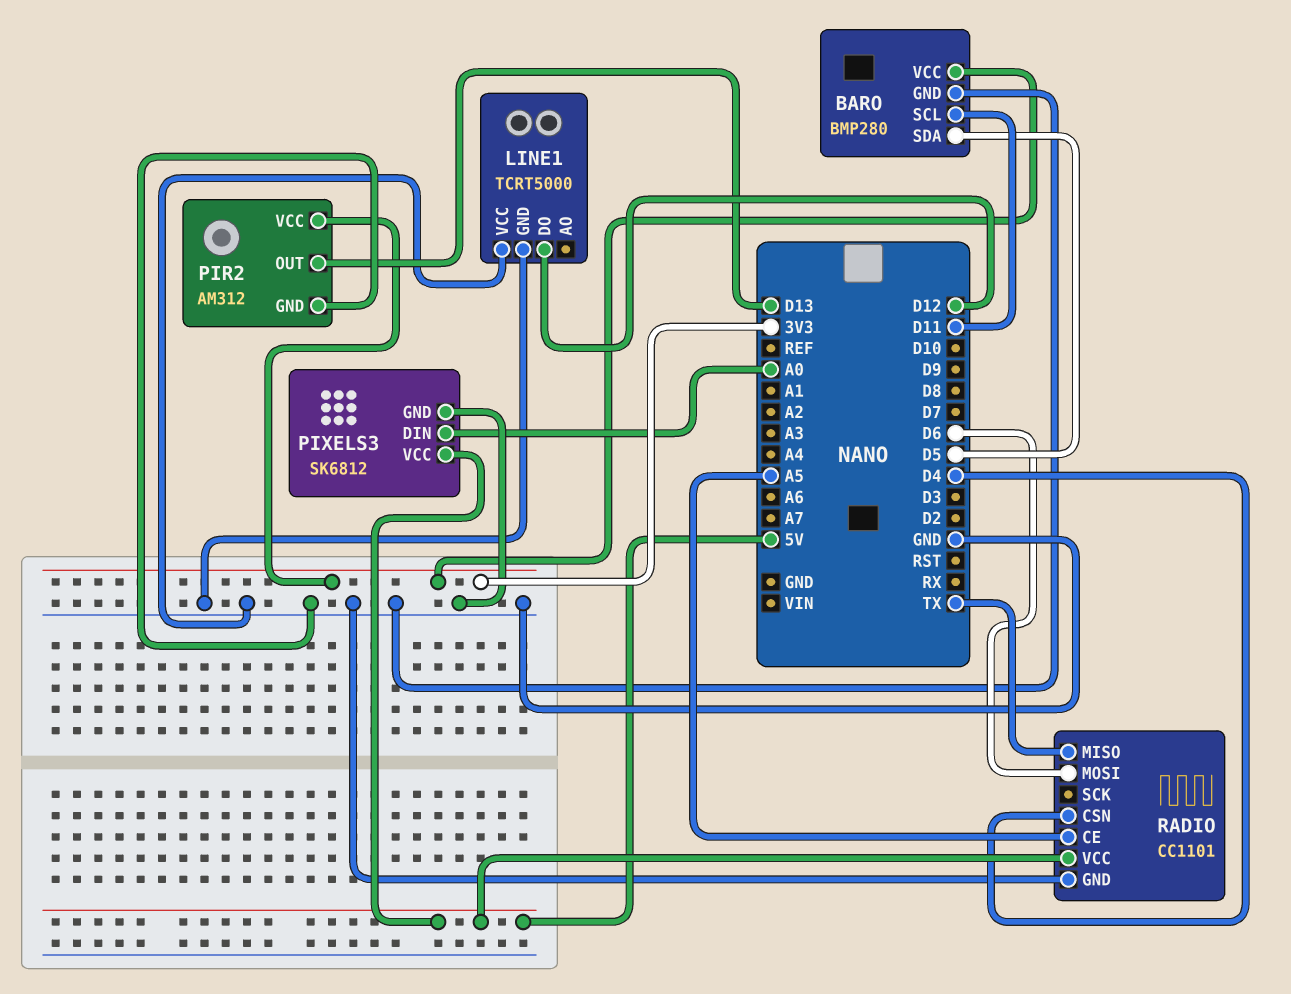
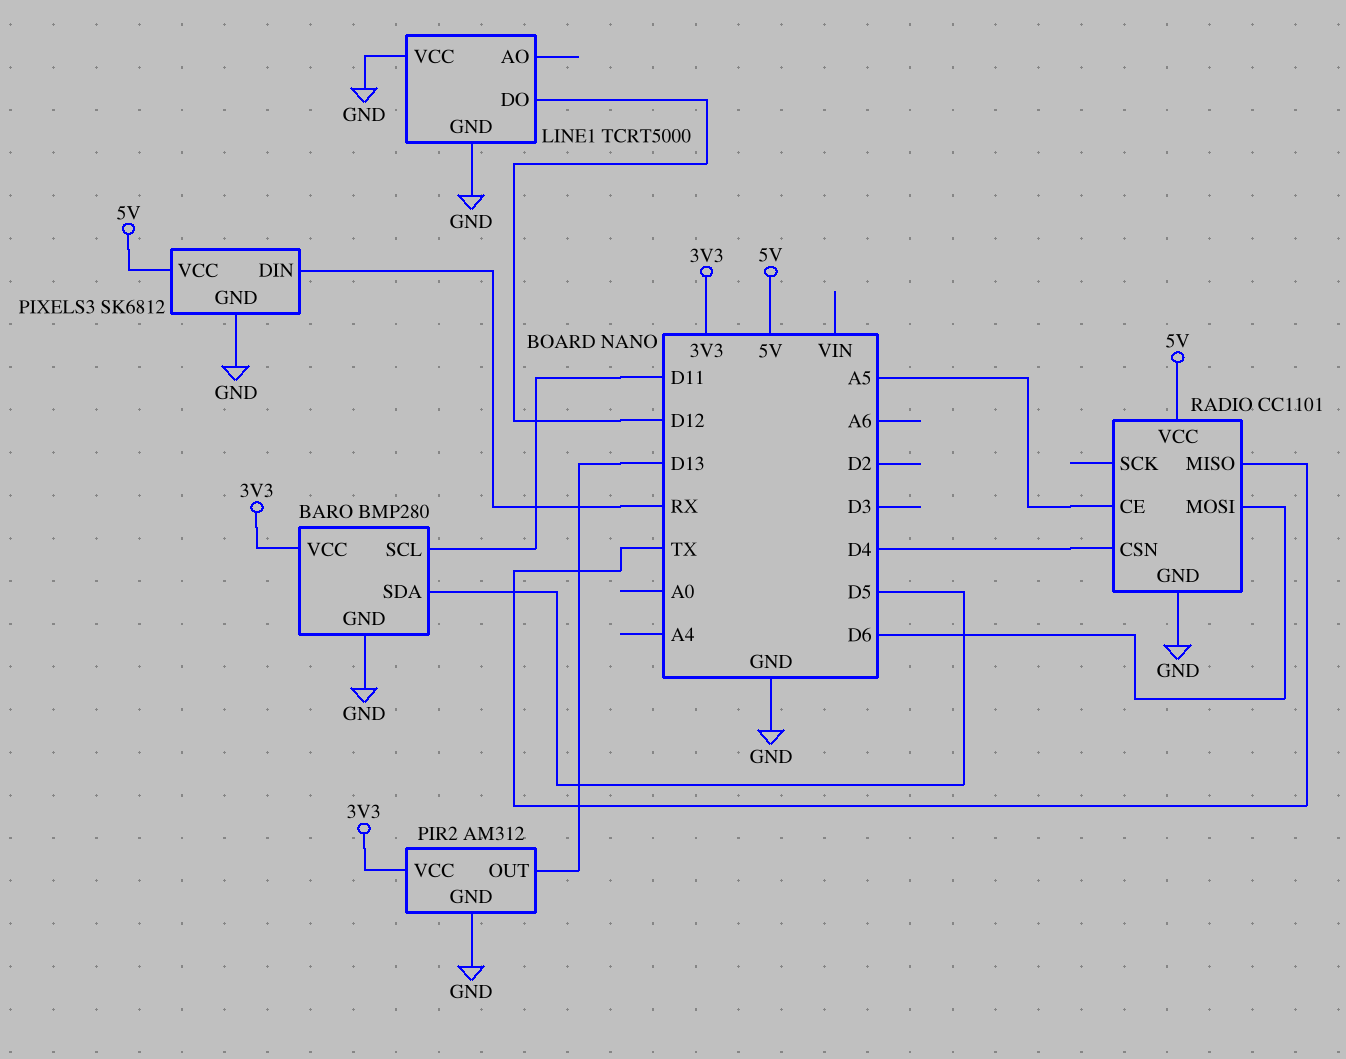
PIXELS3 pin DIN: A0 -> RX

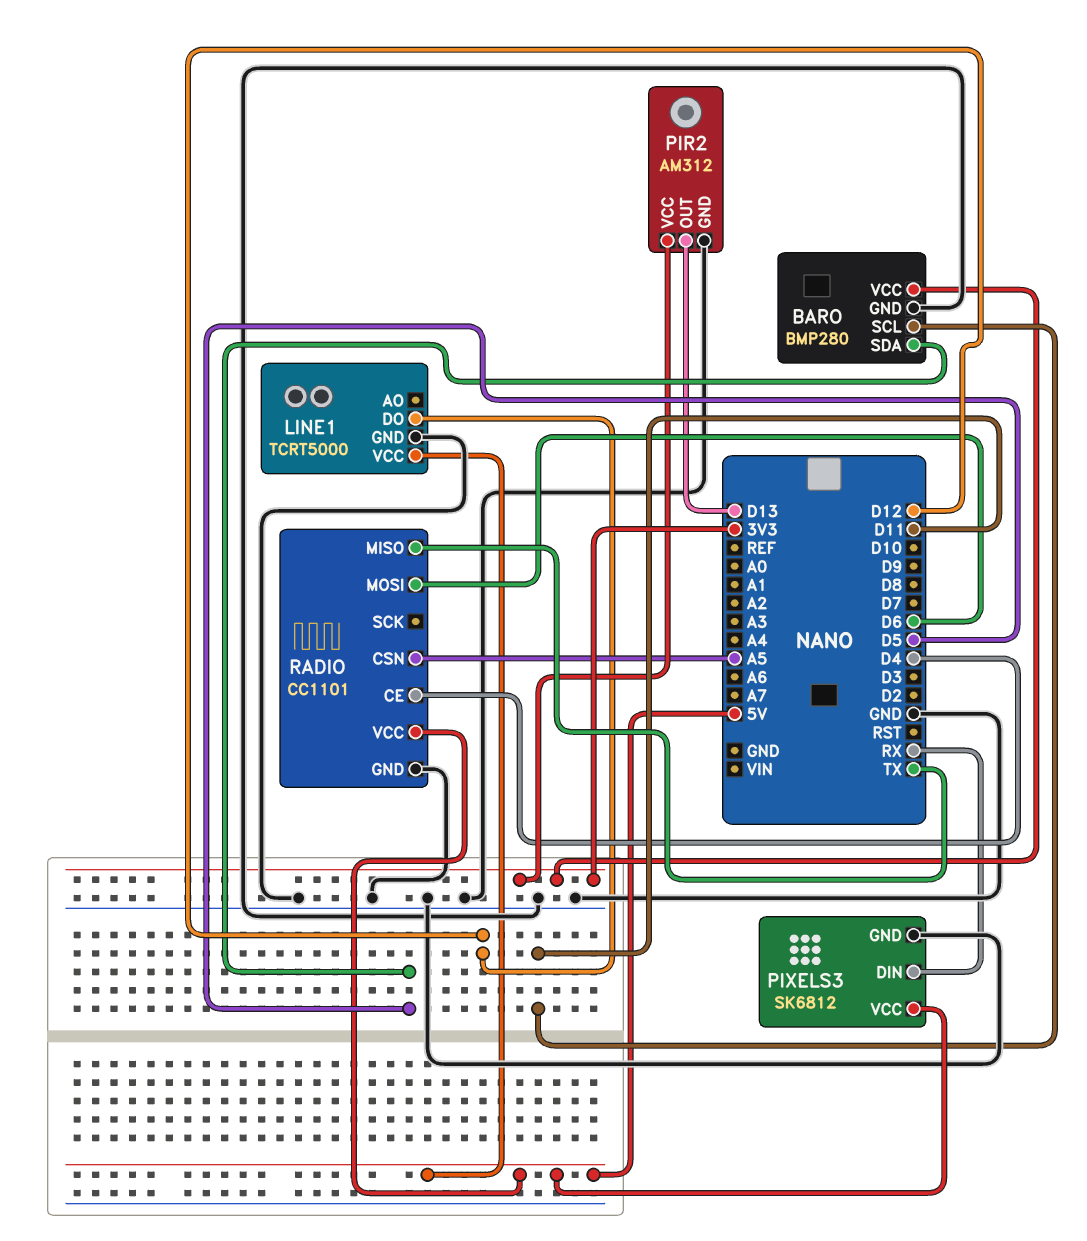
LINE1 pin VCC: GND -> 5V
RADIO pin CE: A5 -> D4
RADIO pin CSN: D4 -> A5

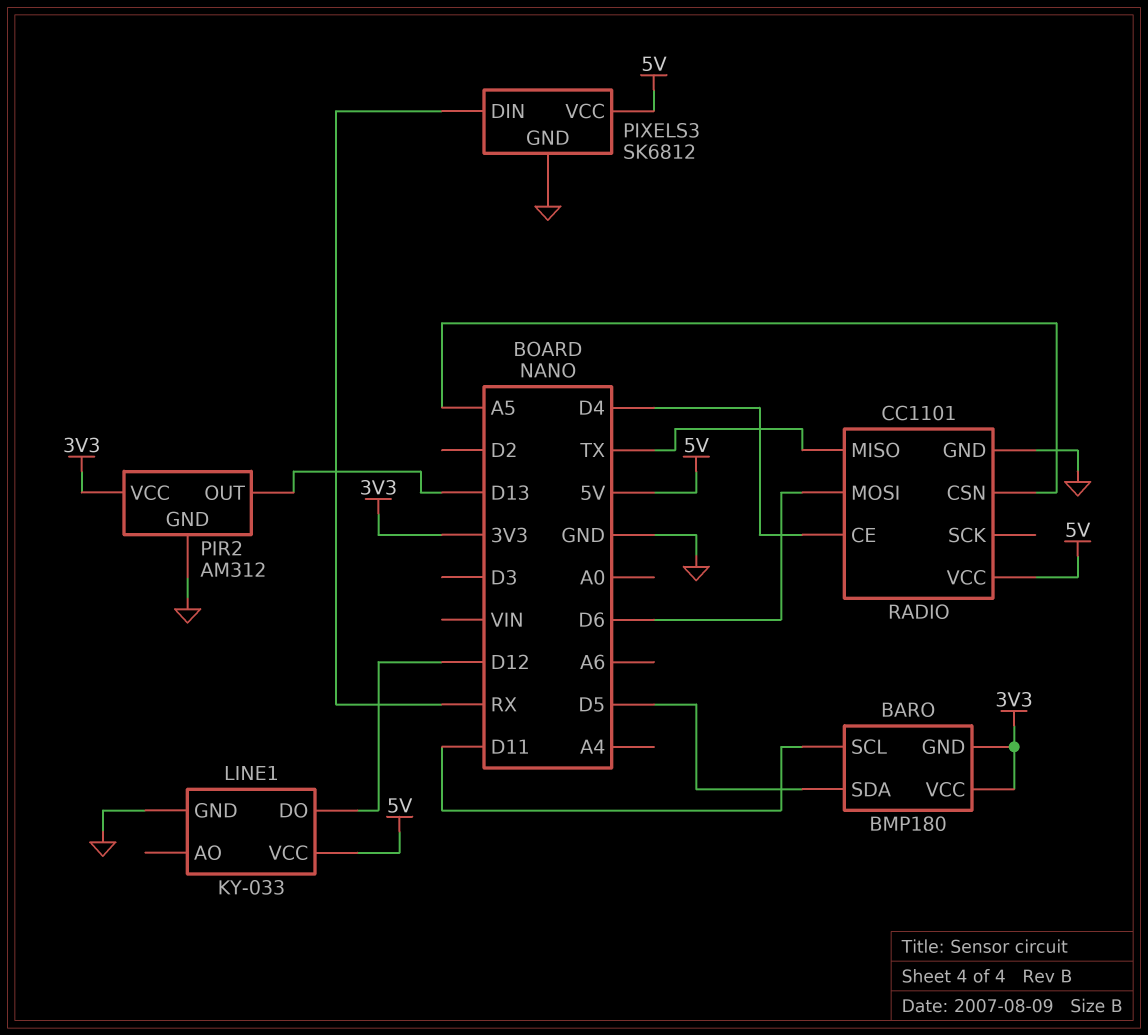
BARO: BMP280 -> BMP180
BARO pin GND: GND -> 3V3
LINE1: TCRT5000 -> KY-033

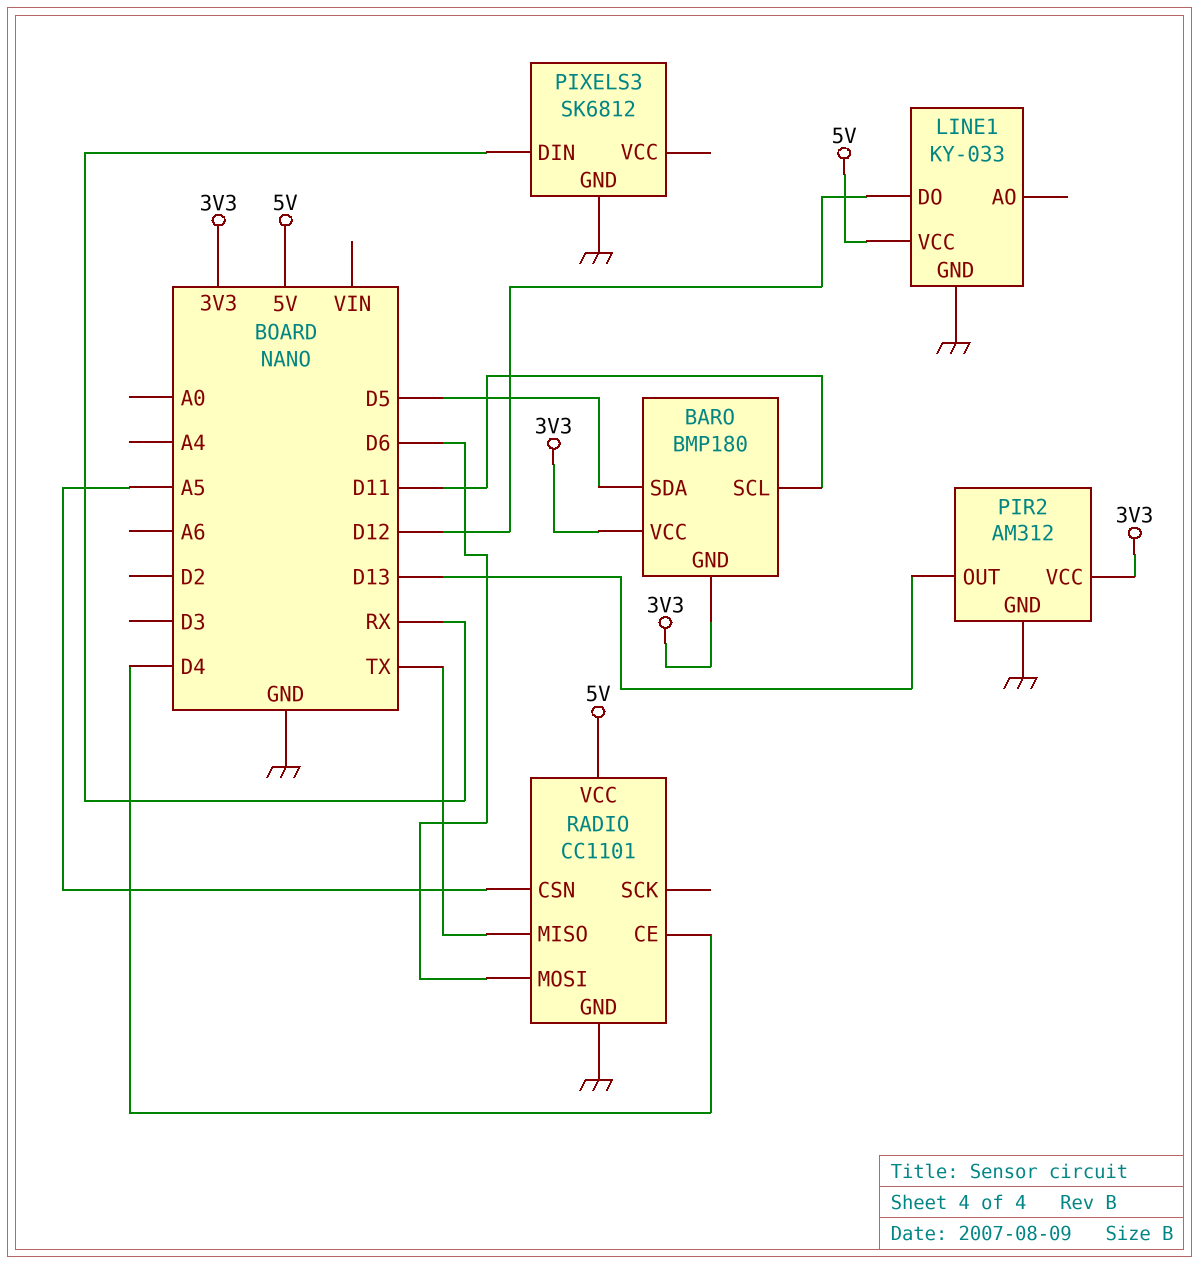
PIXELS3 pin VCC: 5V -> none

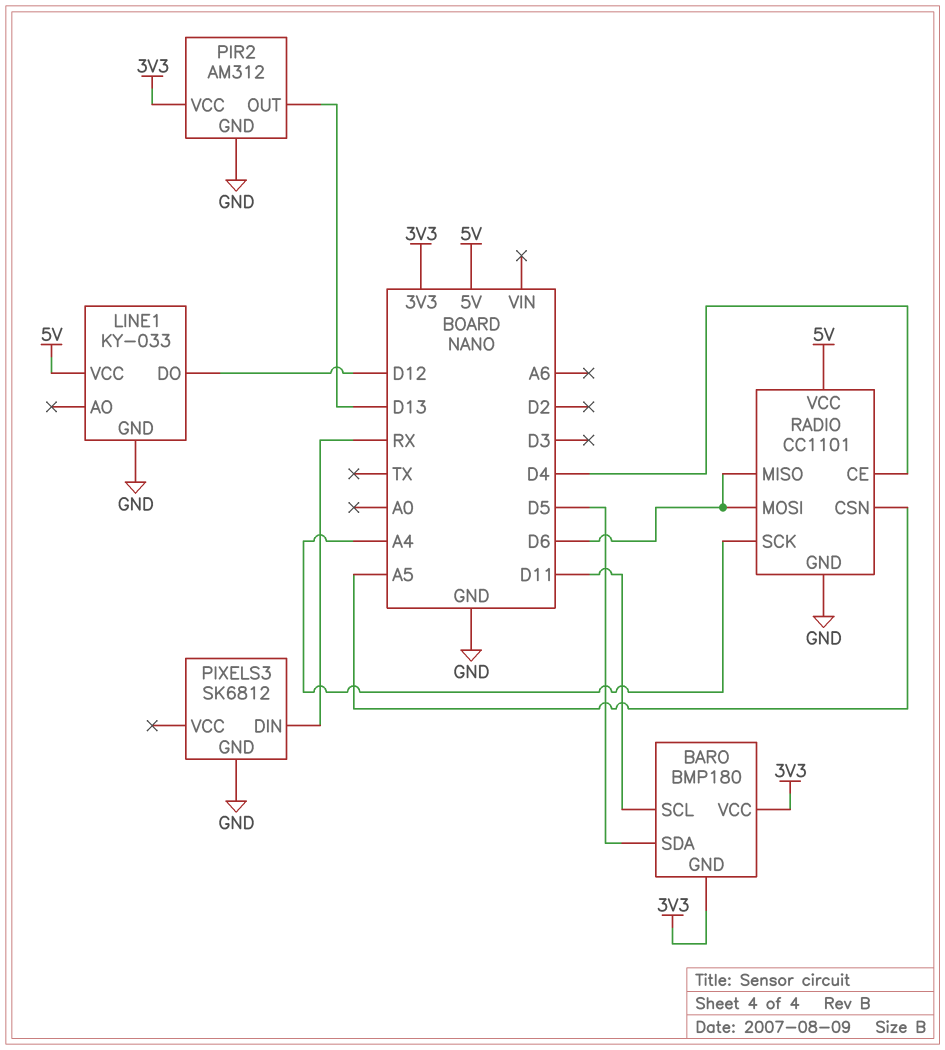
RADIO pin MISO: TX -> D6
RADIO pin SCK: none -> A4

